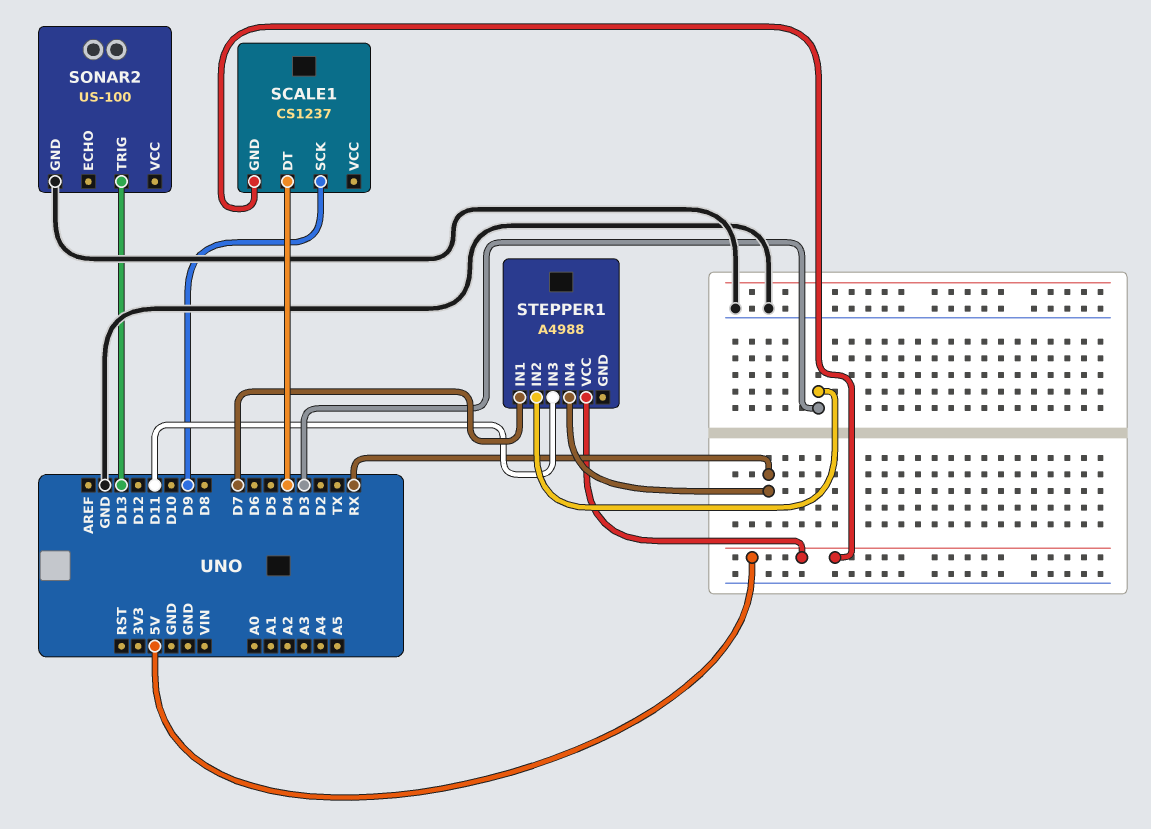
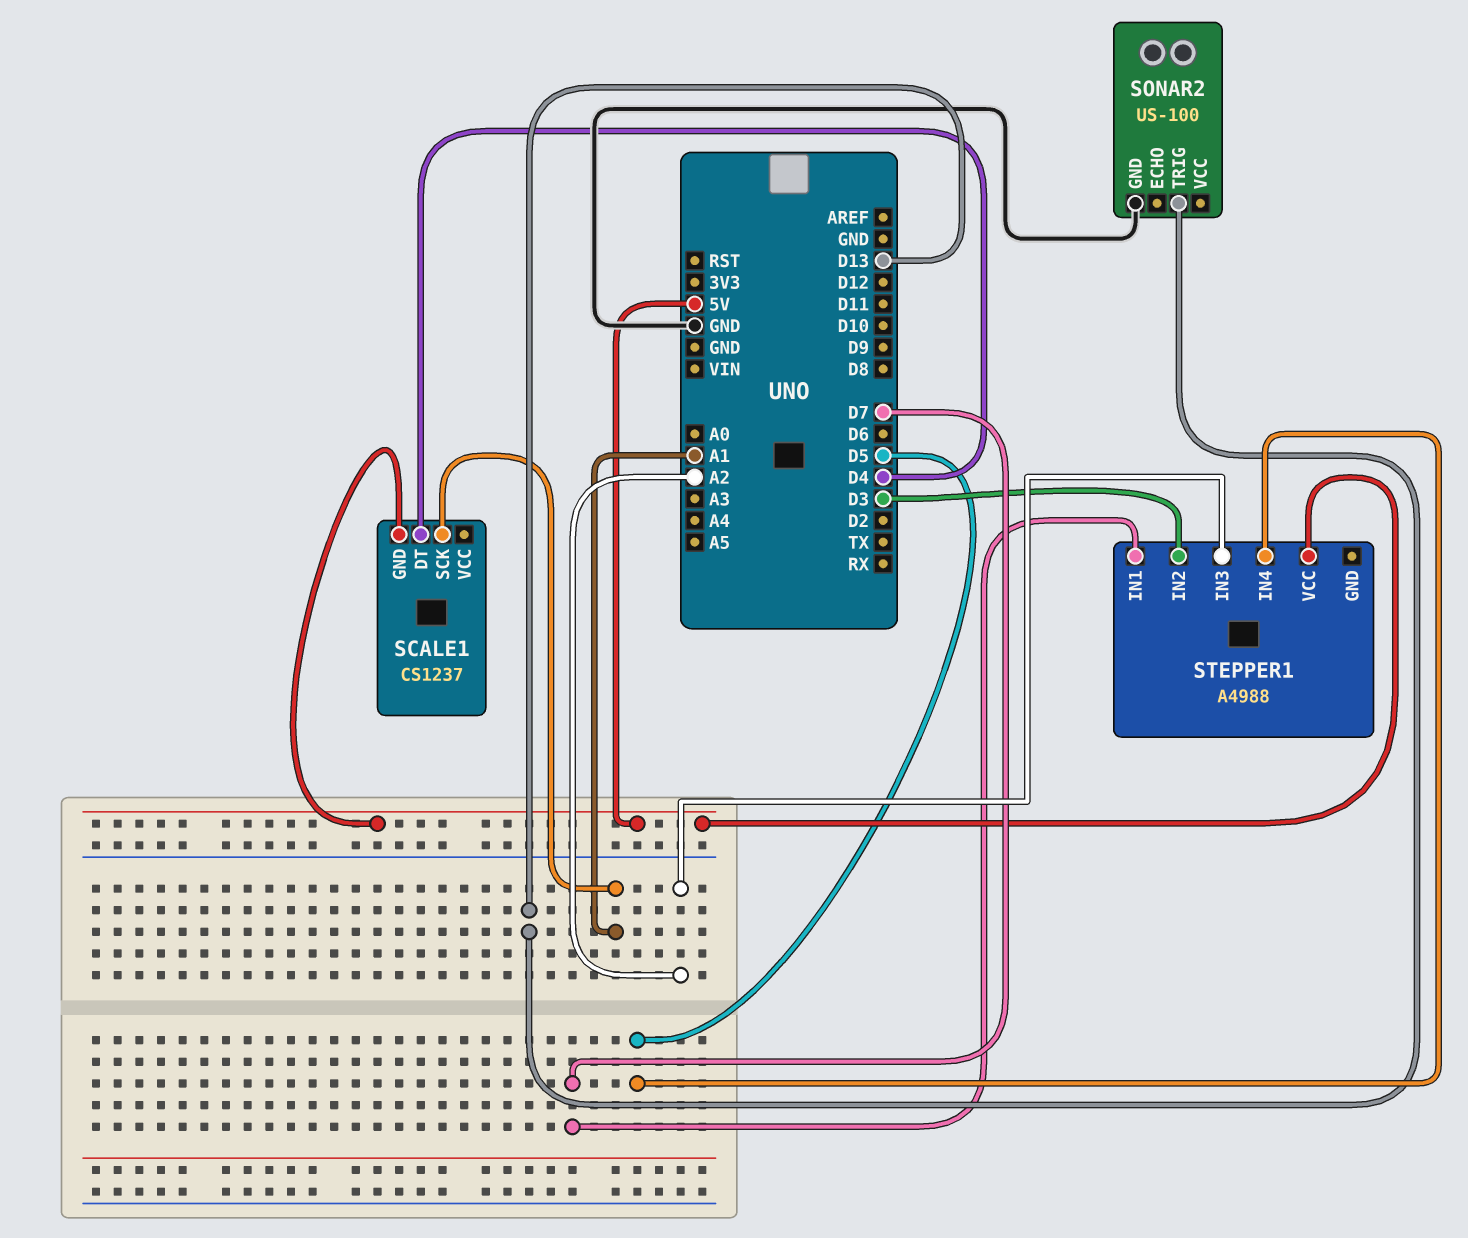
SCALE1 pin SCK: D9 -> A1
STEPPER1 pin IN3: D11 -> A2
STEPPER1 pin IN4: RX -> D5

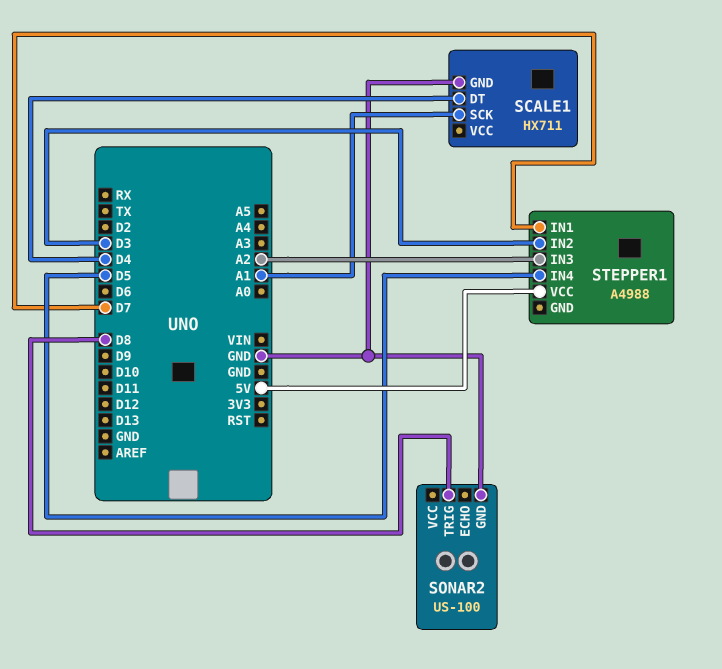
SCALE1: CS1237 -> HX711
SCALE1 pin GND: 5V -> GND
SONAR2 pin TRIG: D13 -> D8

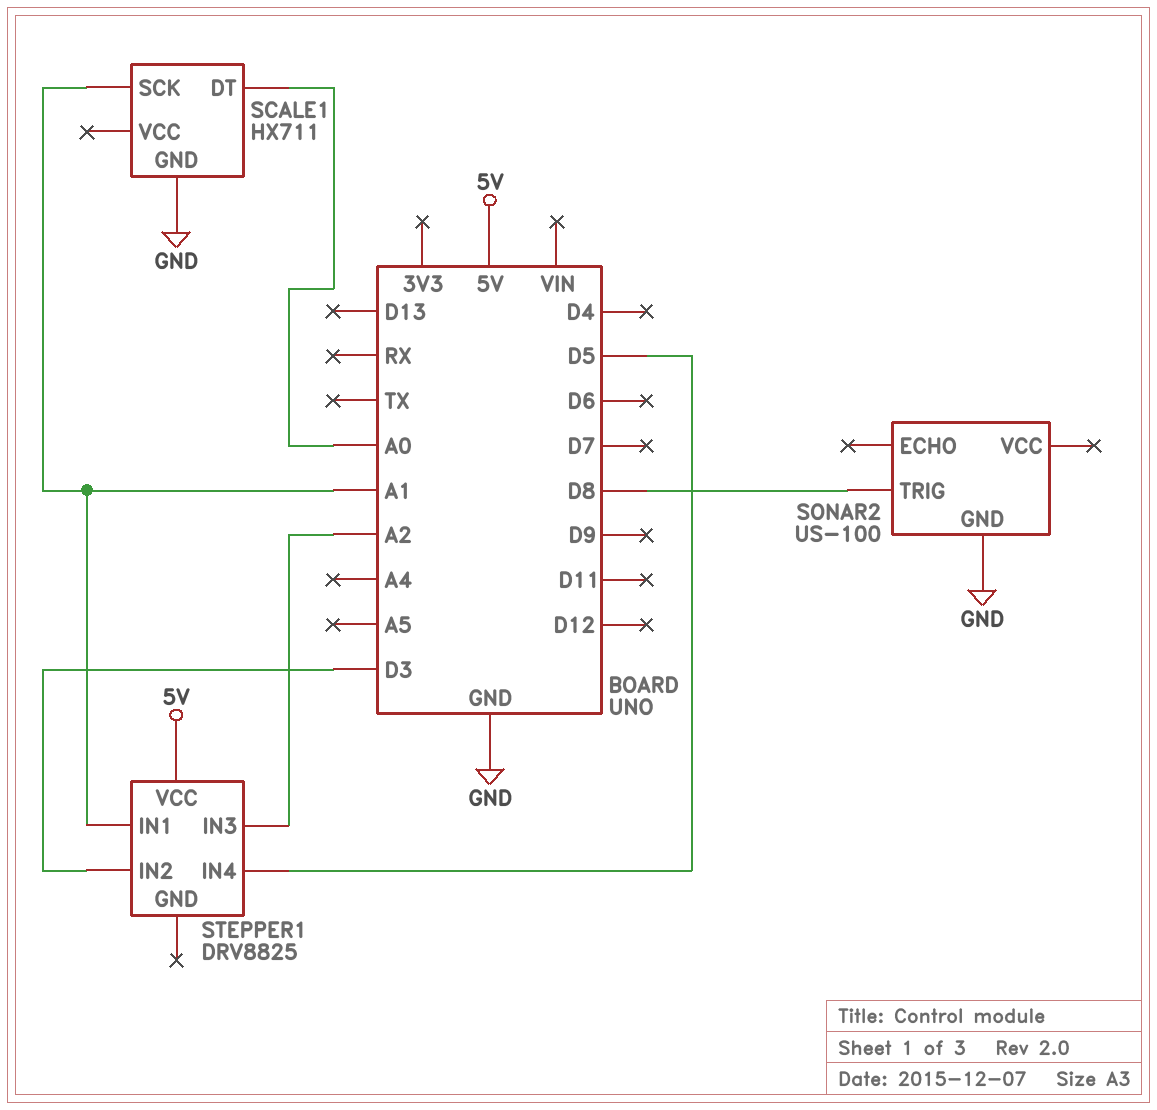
SCALE1 pin DT: D4 -> A0
STEPPER1: A4988 -> DRV8825
STEPPER1 pin IN1: D7 -> A1

